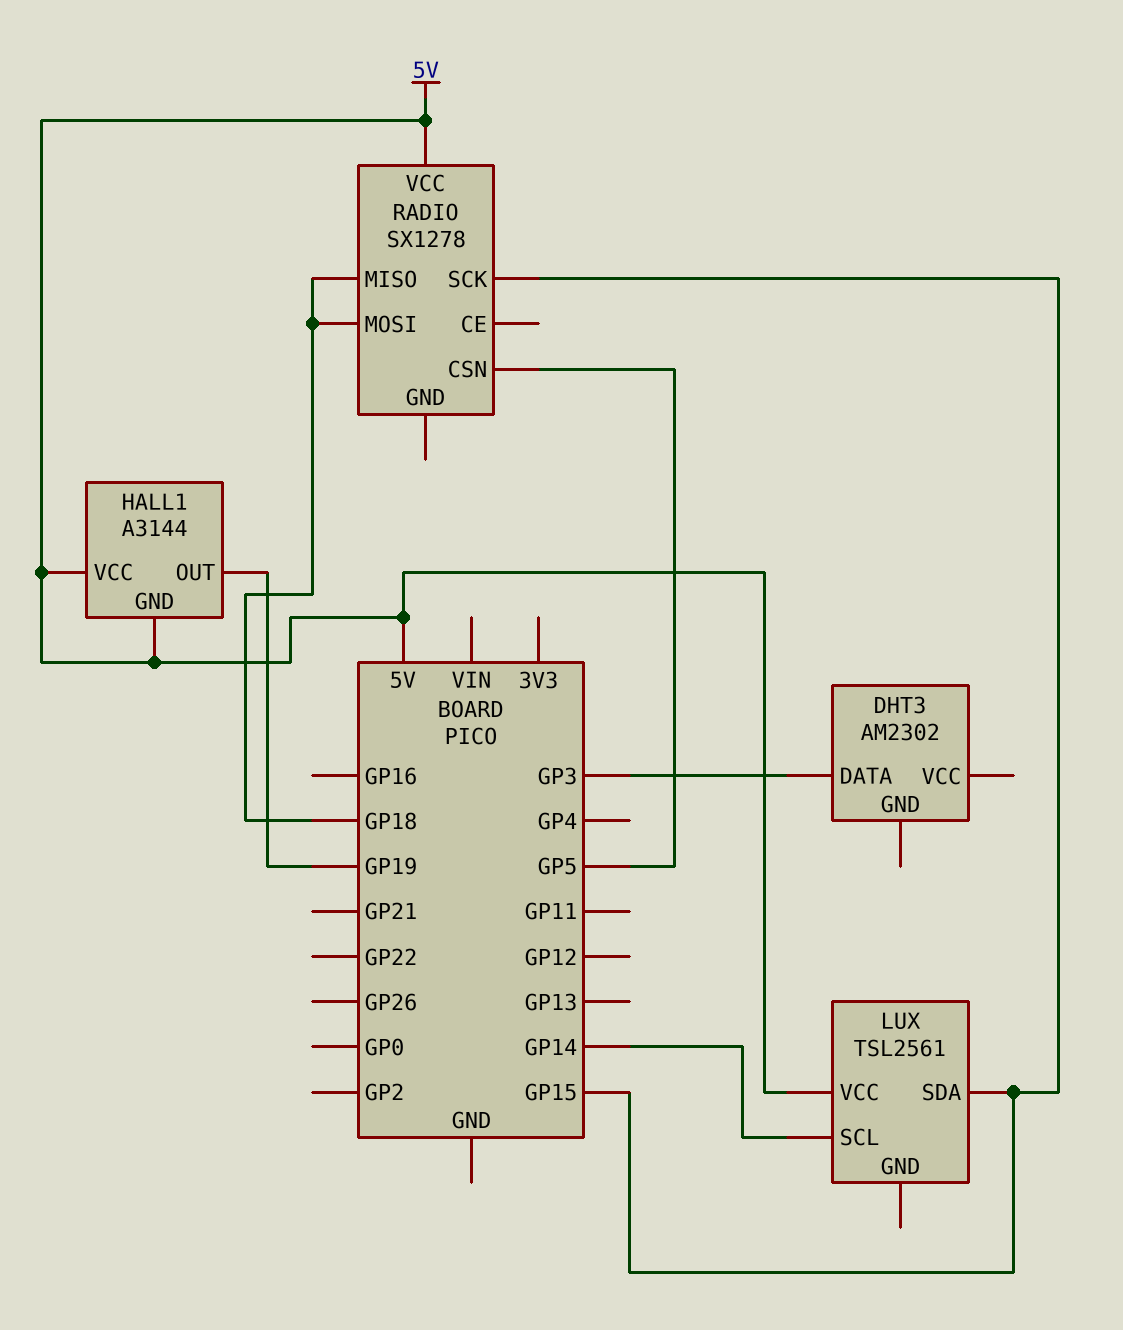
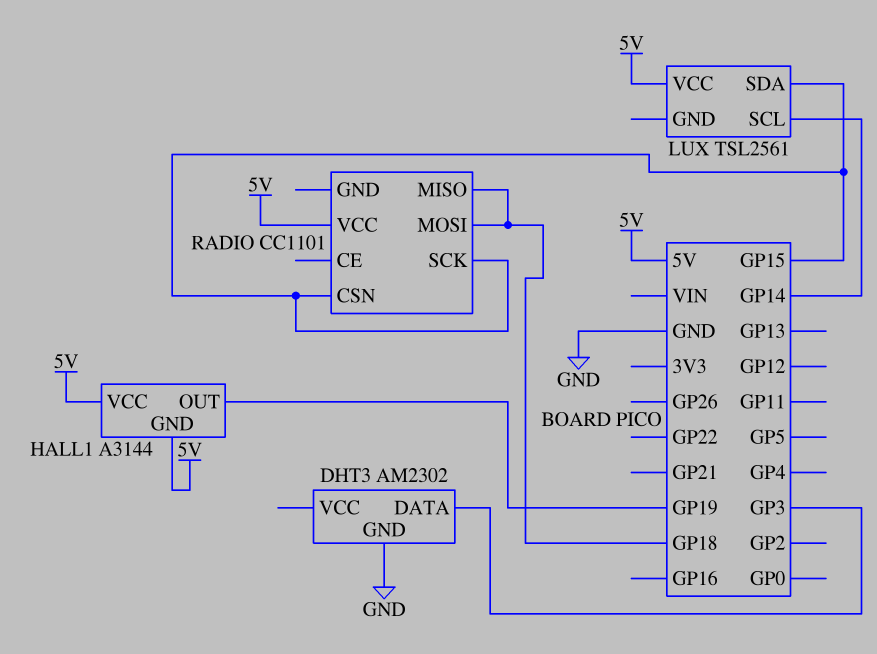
DHT3 pin GND: none -> GND
RADIO: SX1278 -> CC1101
RADIO pin CSN: GP5 -> GP15

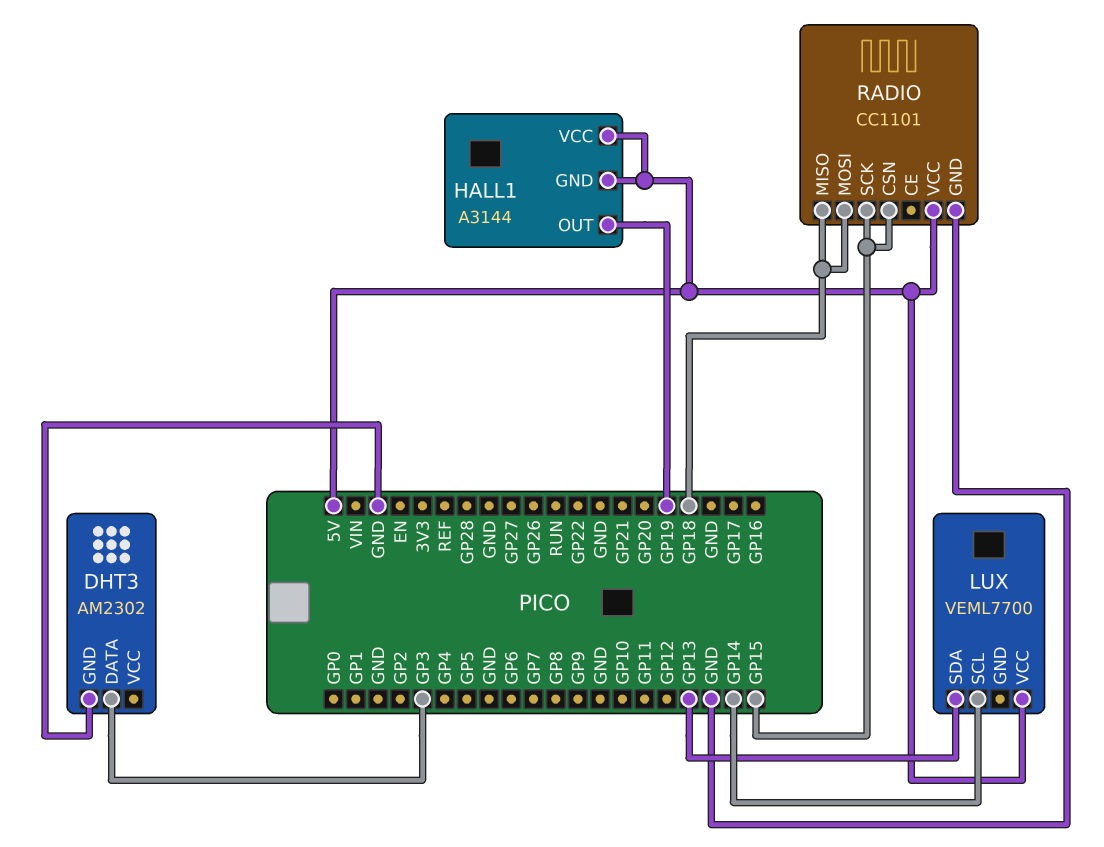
LUX: TSL2561 -> VEML7700
LUX pin SDA: GP15 -> GP13
RADIO pin GND: none -> GND

